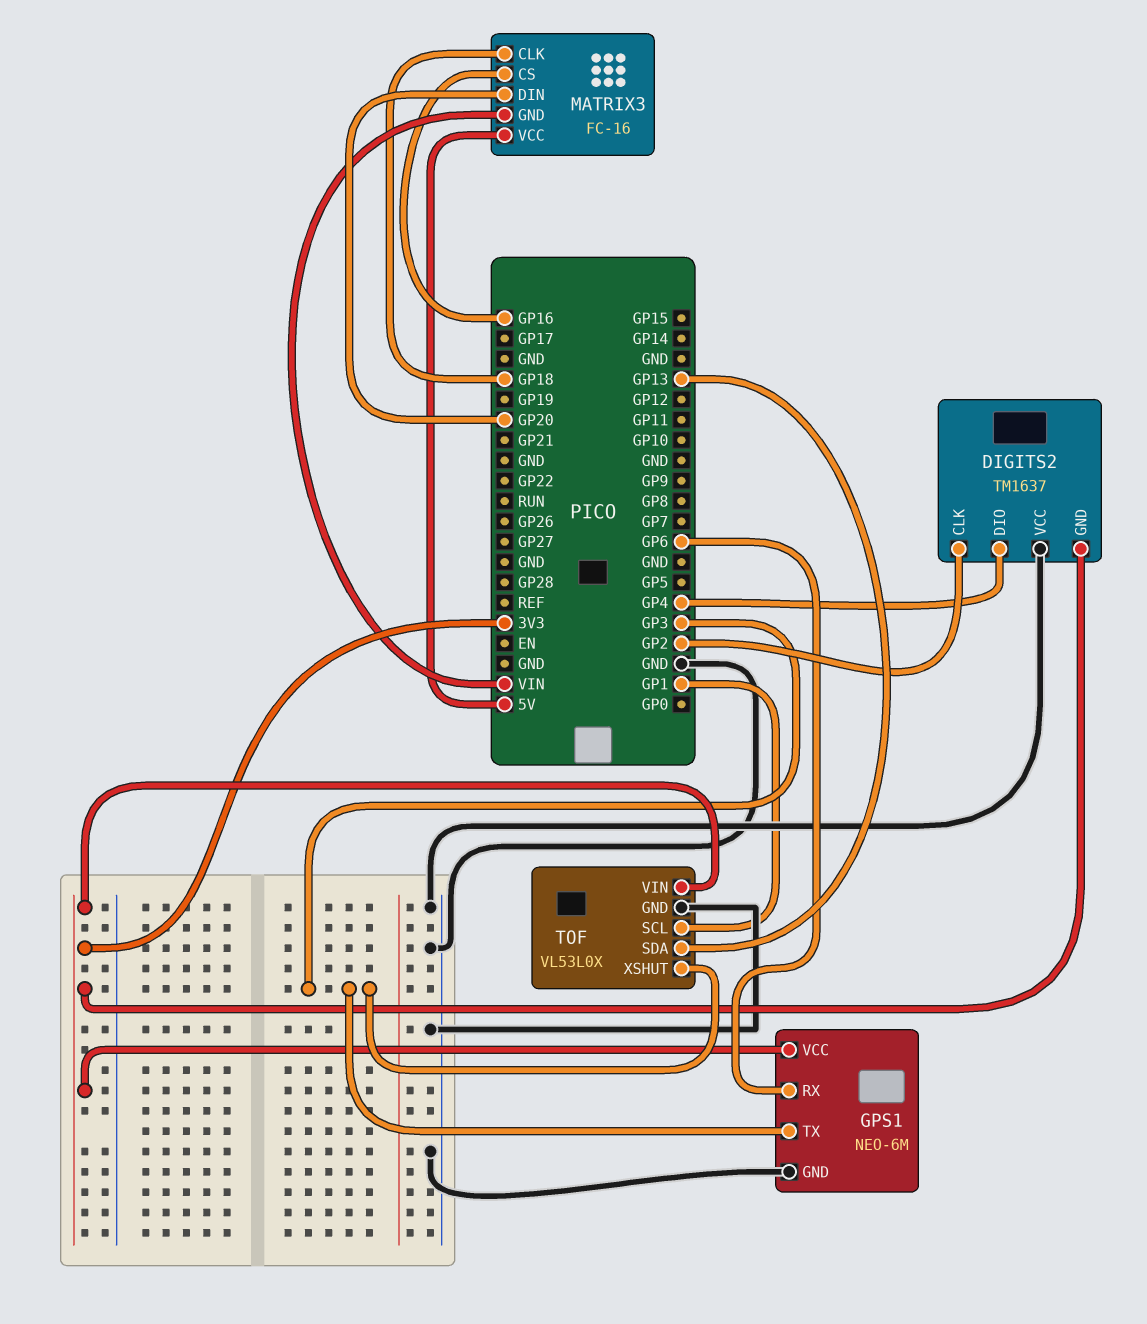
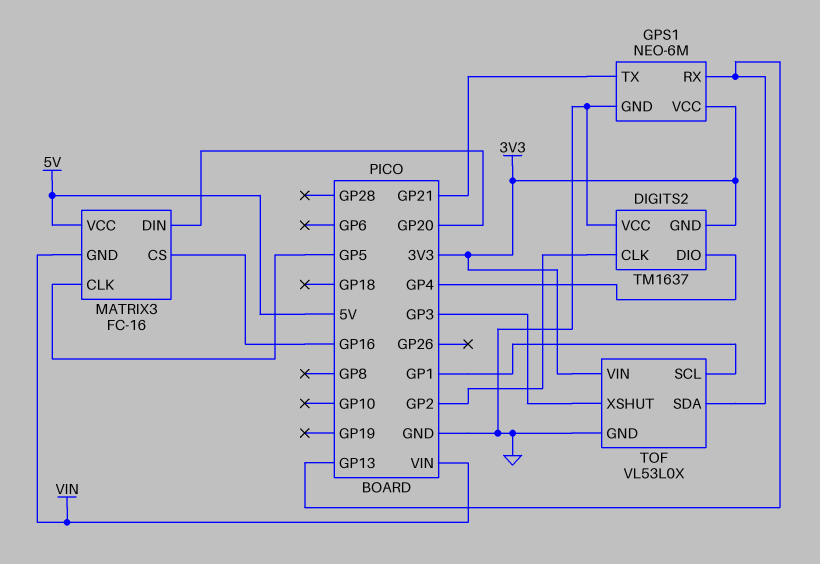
GPS1 pin RX: GP6 -> GP13
GPS1 pin TX: GP3 -> GP21
MATRIX3 pin CLK: GP18 -> GP5

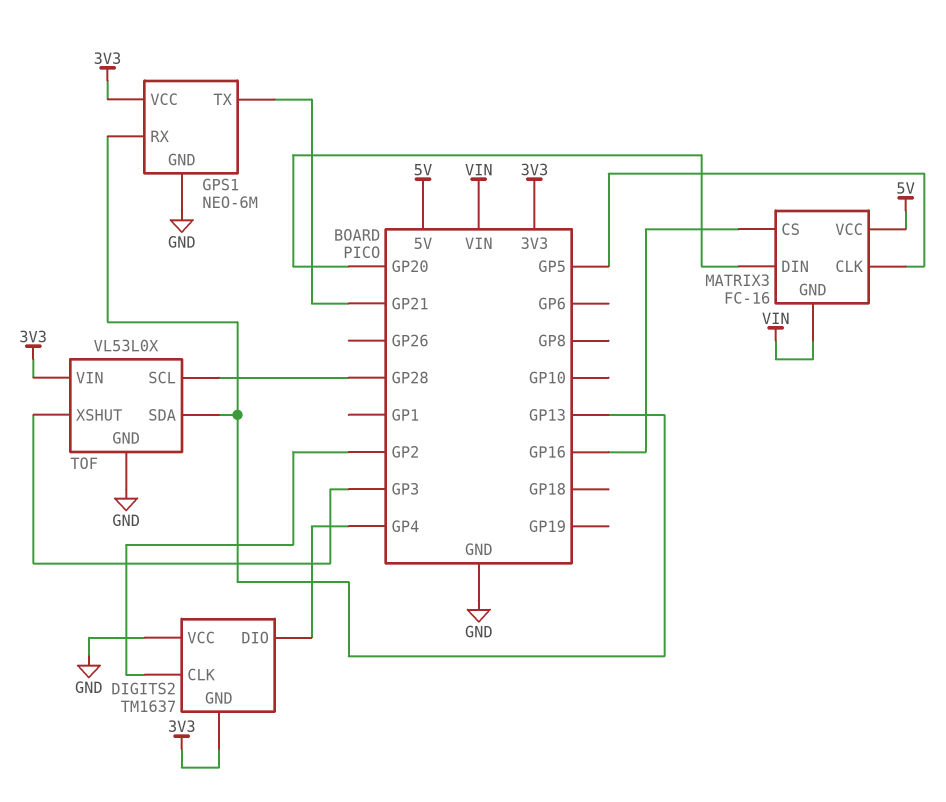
TOF pin SCL: GP1 -> GP28

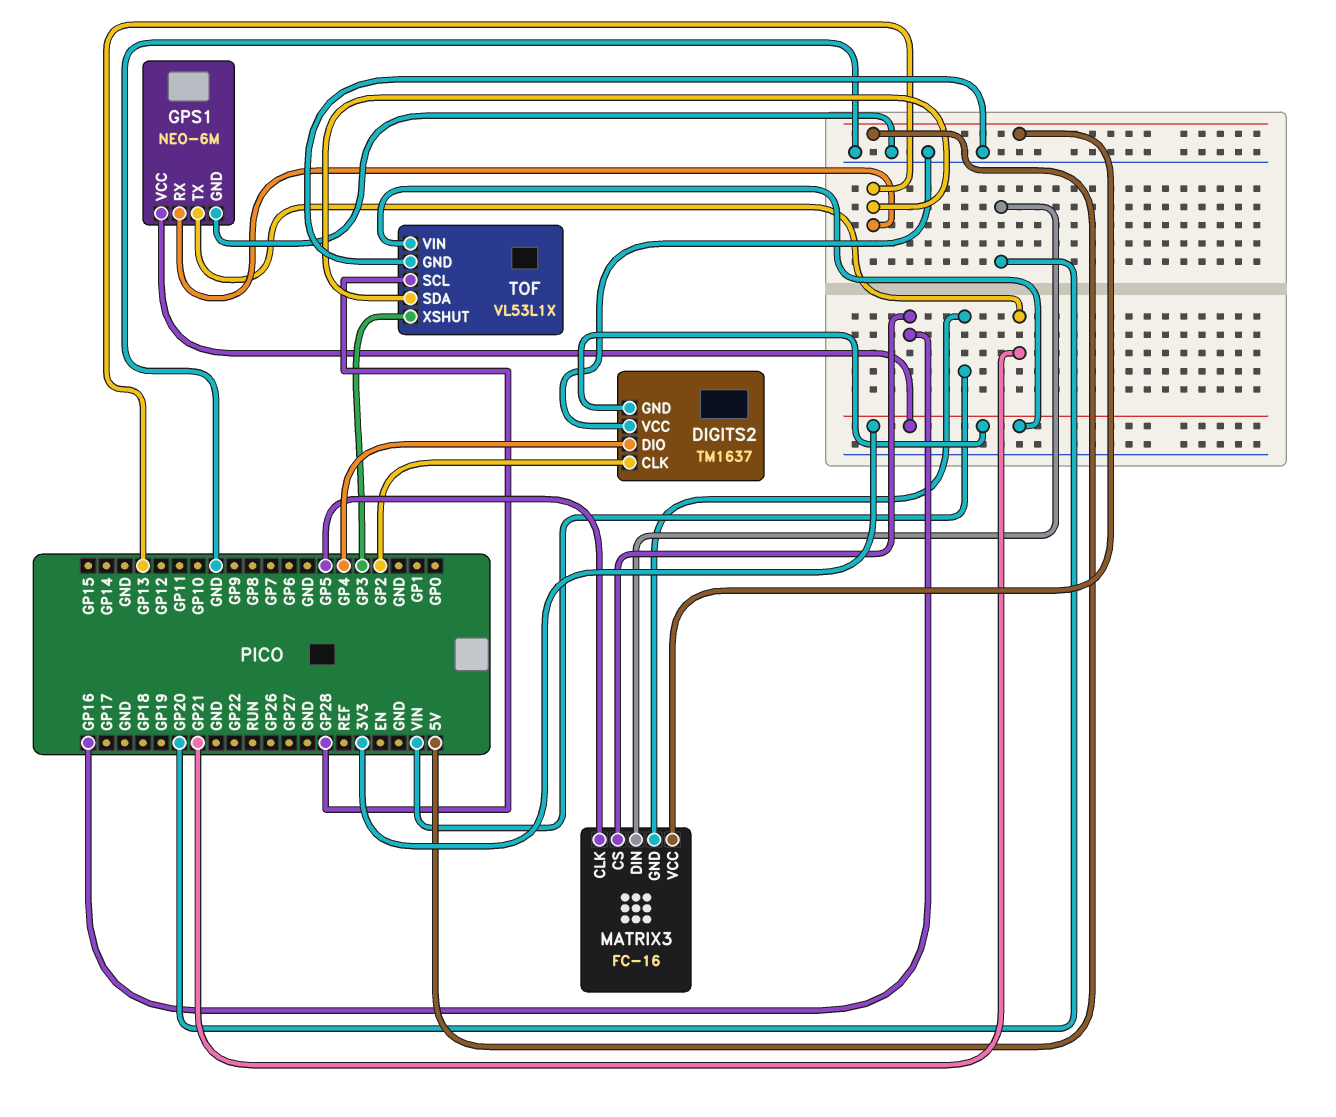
TOF: VL53L0X -> VL53L1X

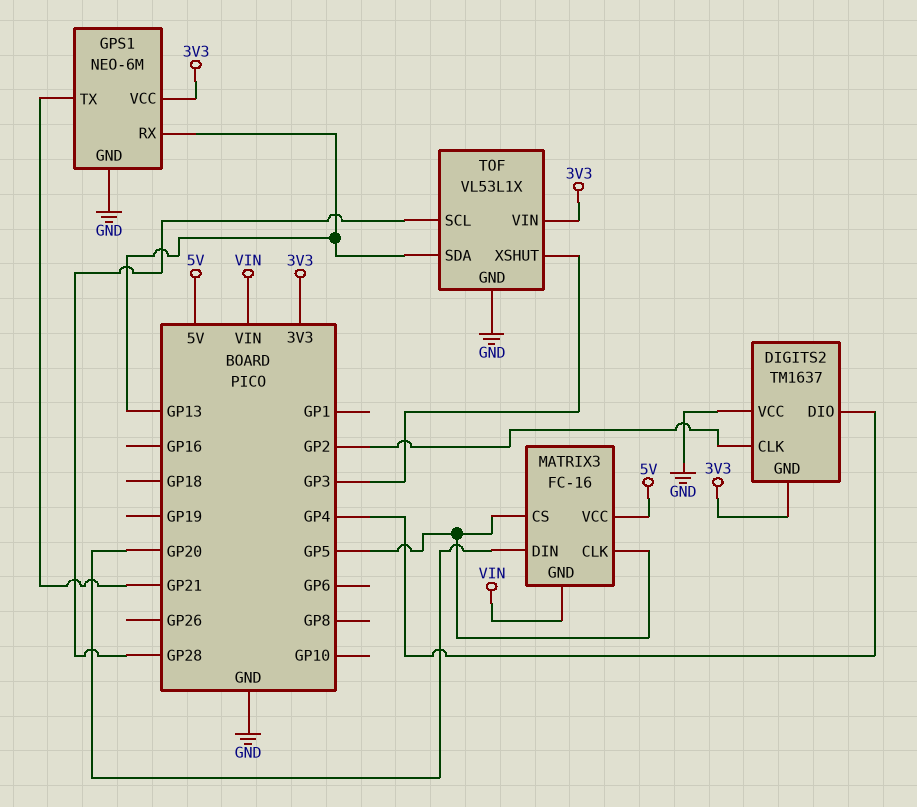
MATRIX3 pin CS: GP16 -> GP5

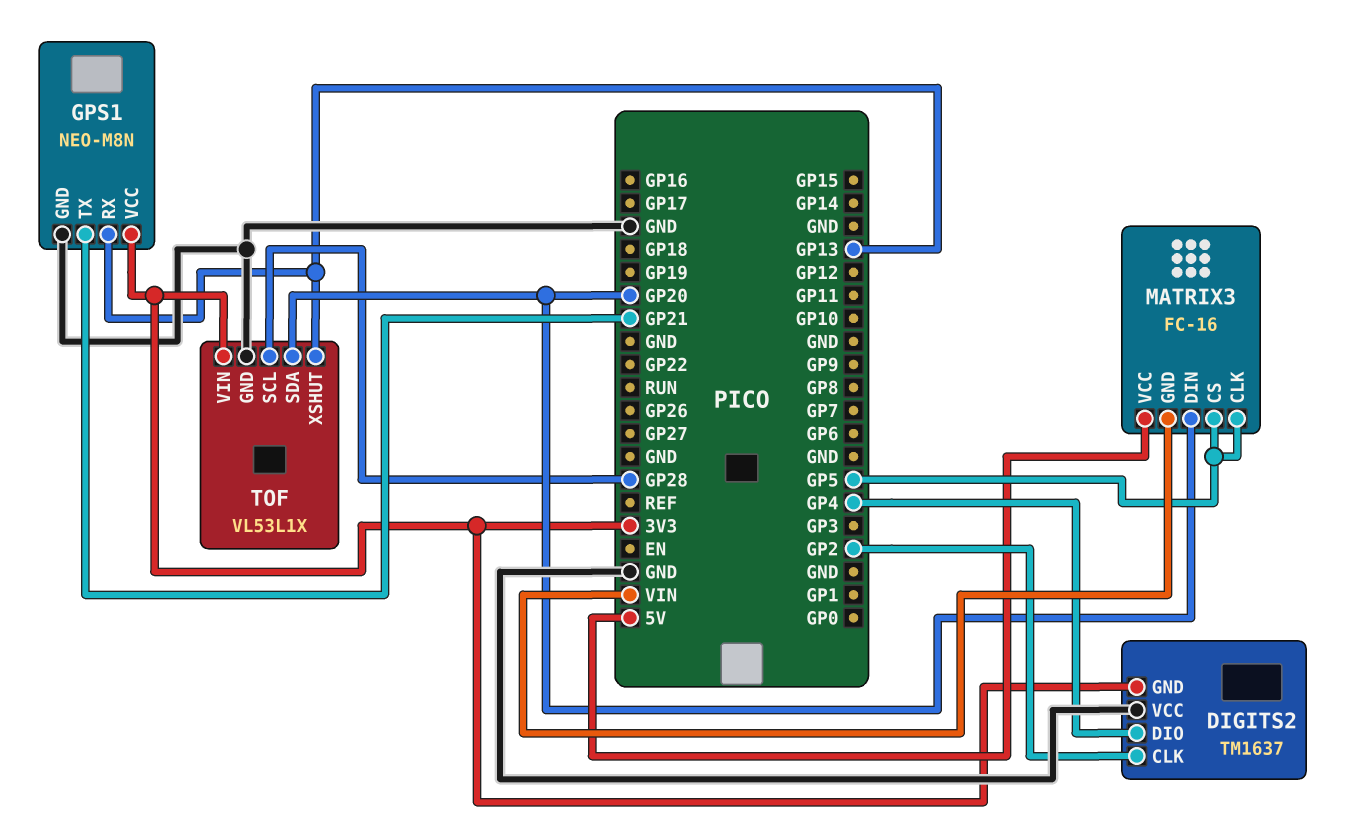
GPS1: NEO-6M -> NEO-M8N
TOF pin SDA: GP13 -> GP20
TOF pin XSHUT: GP3 -> GP13

